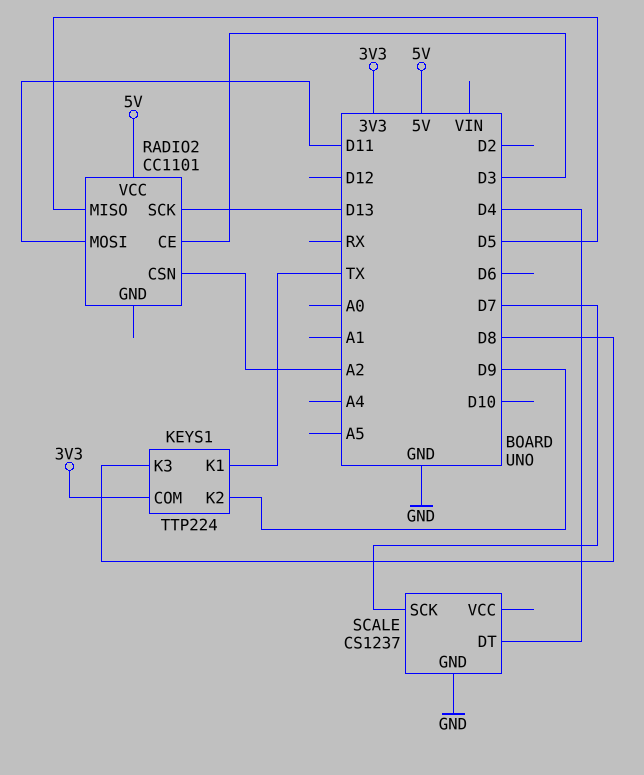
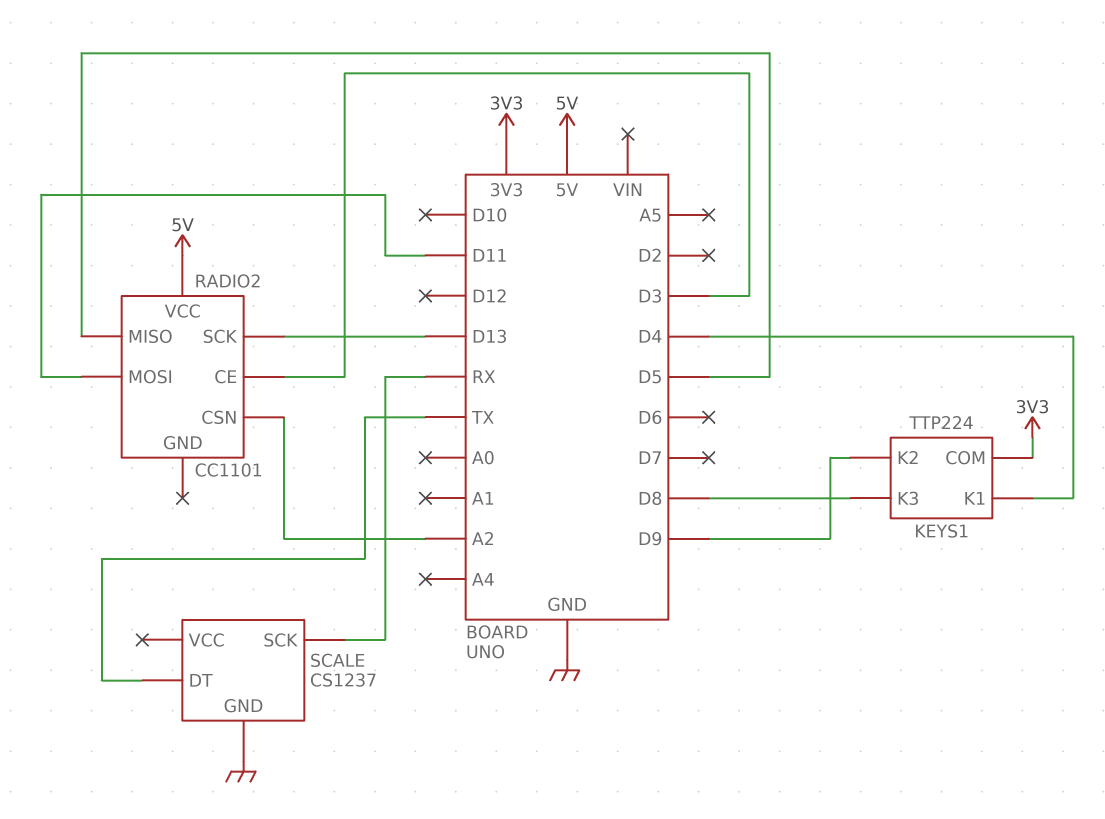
KEYS1 pin K1: TX -> D4
SCALE pin DT: D4 -> TX
SCALE pin SCK: D7 -> RX

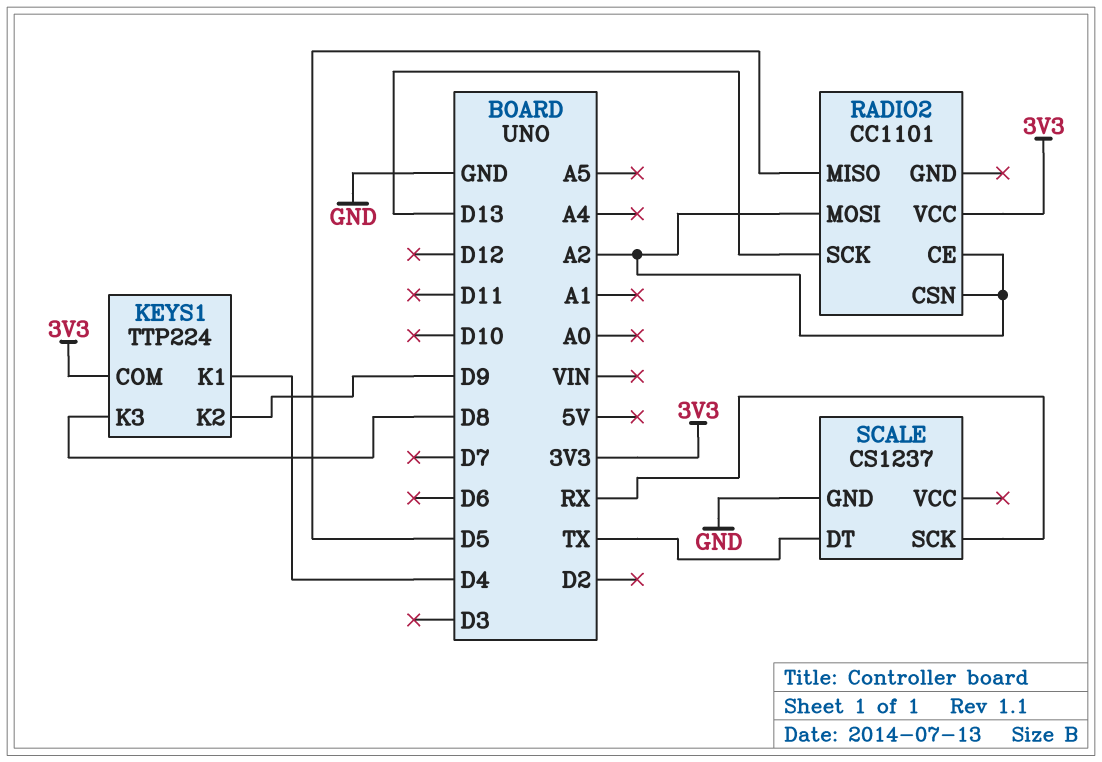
RADIO2 pin CE: D3 -> A2
RADIO2 pin MOSI: D11 -> A2
RADIO2 pin VCC: 5V -> 3V3

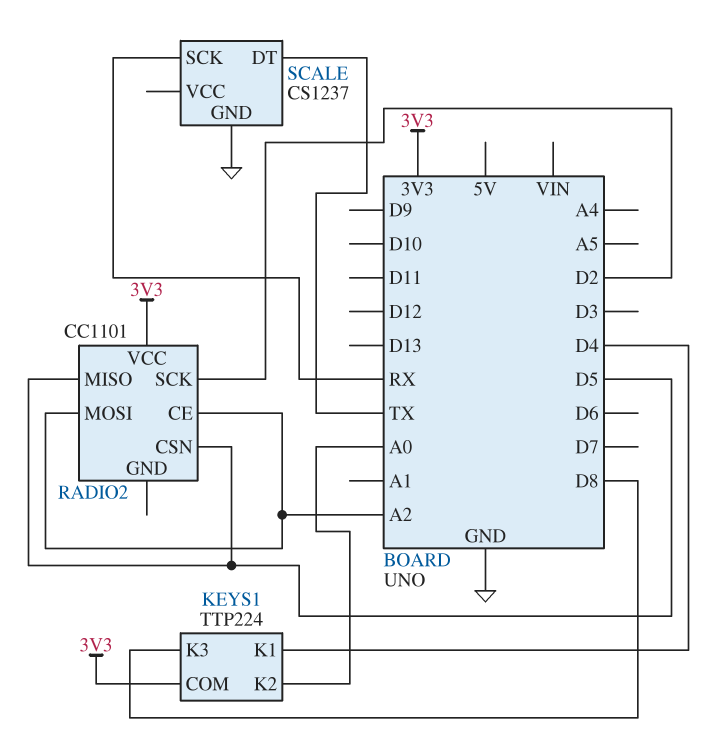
KEYS1 pin K2: D9 -> A0
RADIO2 pin CSN: A2 -> D5
RADIO2 pin SCK: D13 -> D2

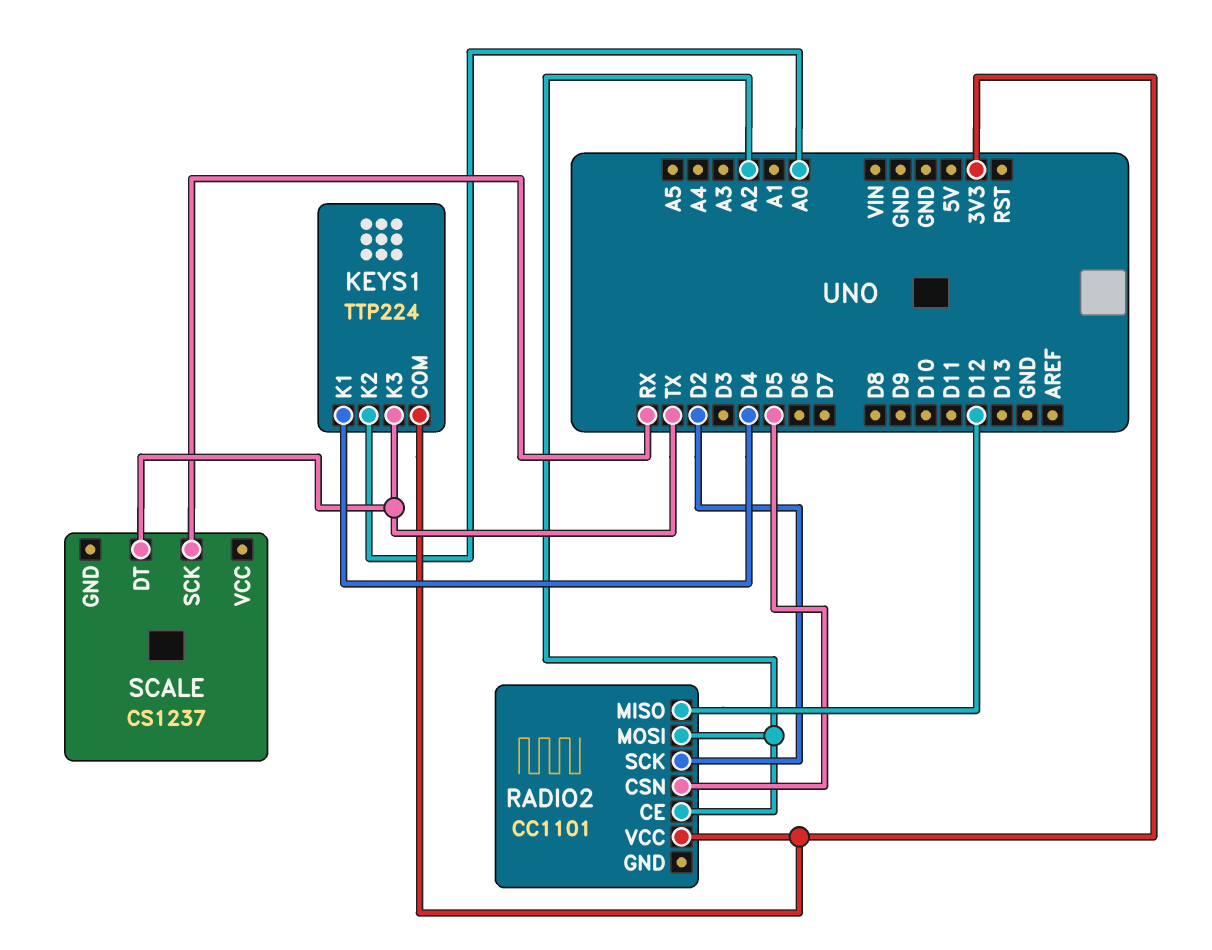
KEYS1 pin K3: D8 -> TX
RADIO2 pin MISO: D5 -> D12
SCALE pin GND: GND -> none

